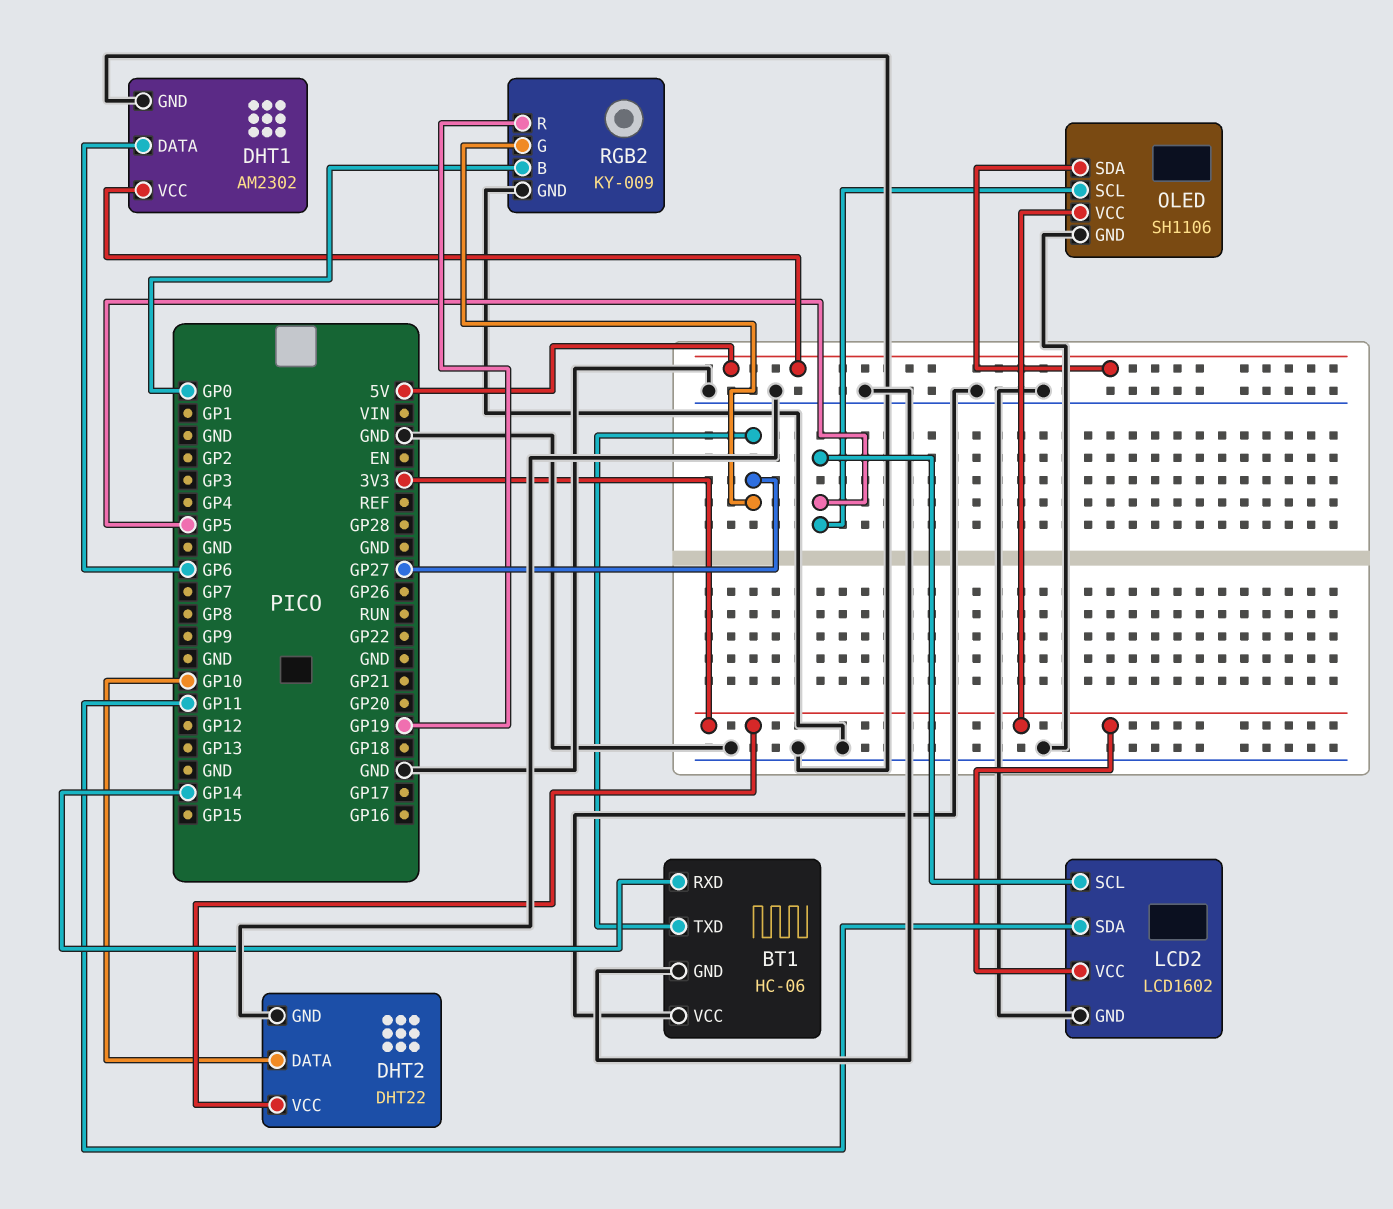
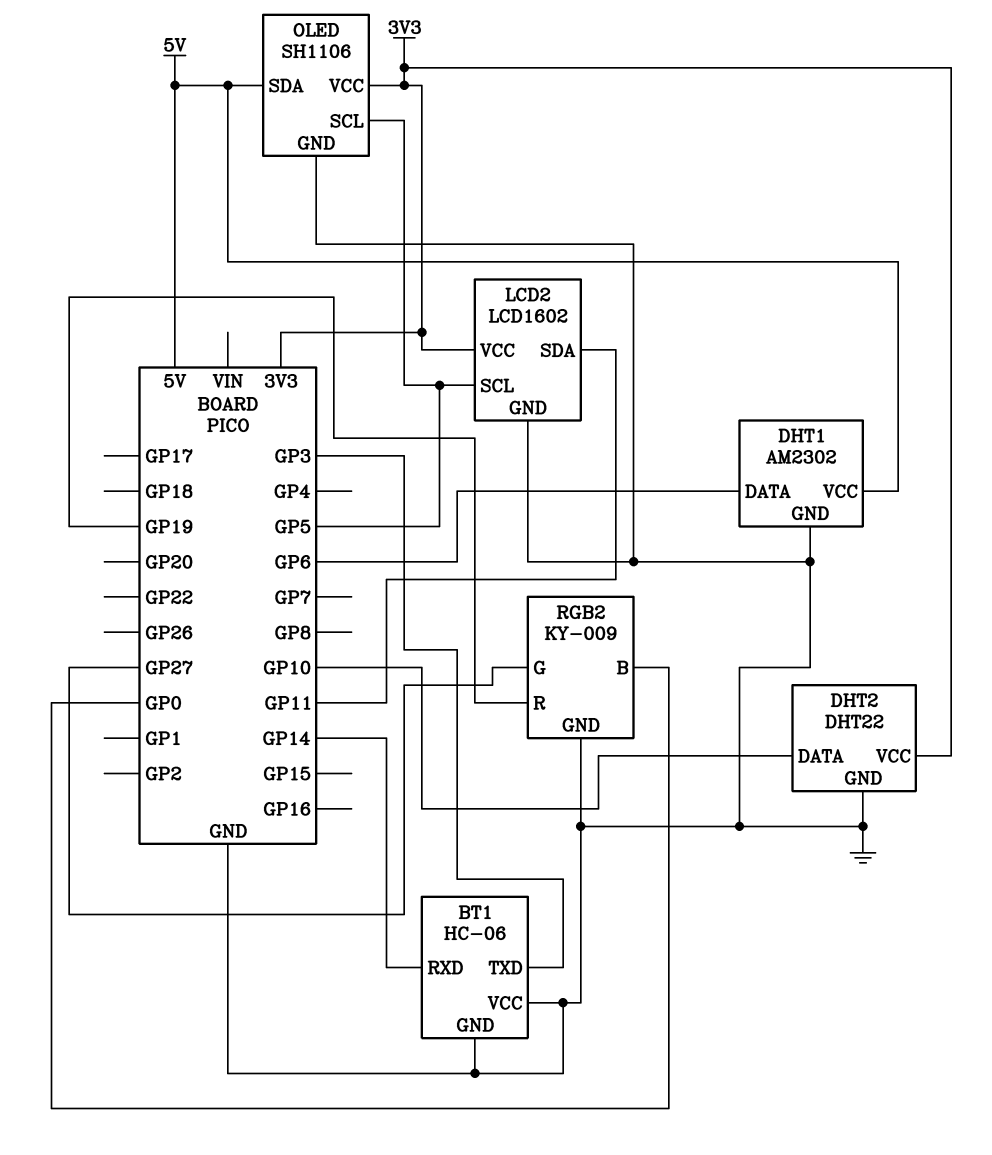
BT1 pin TXD: GP27 -> GP3

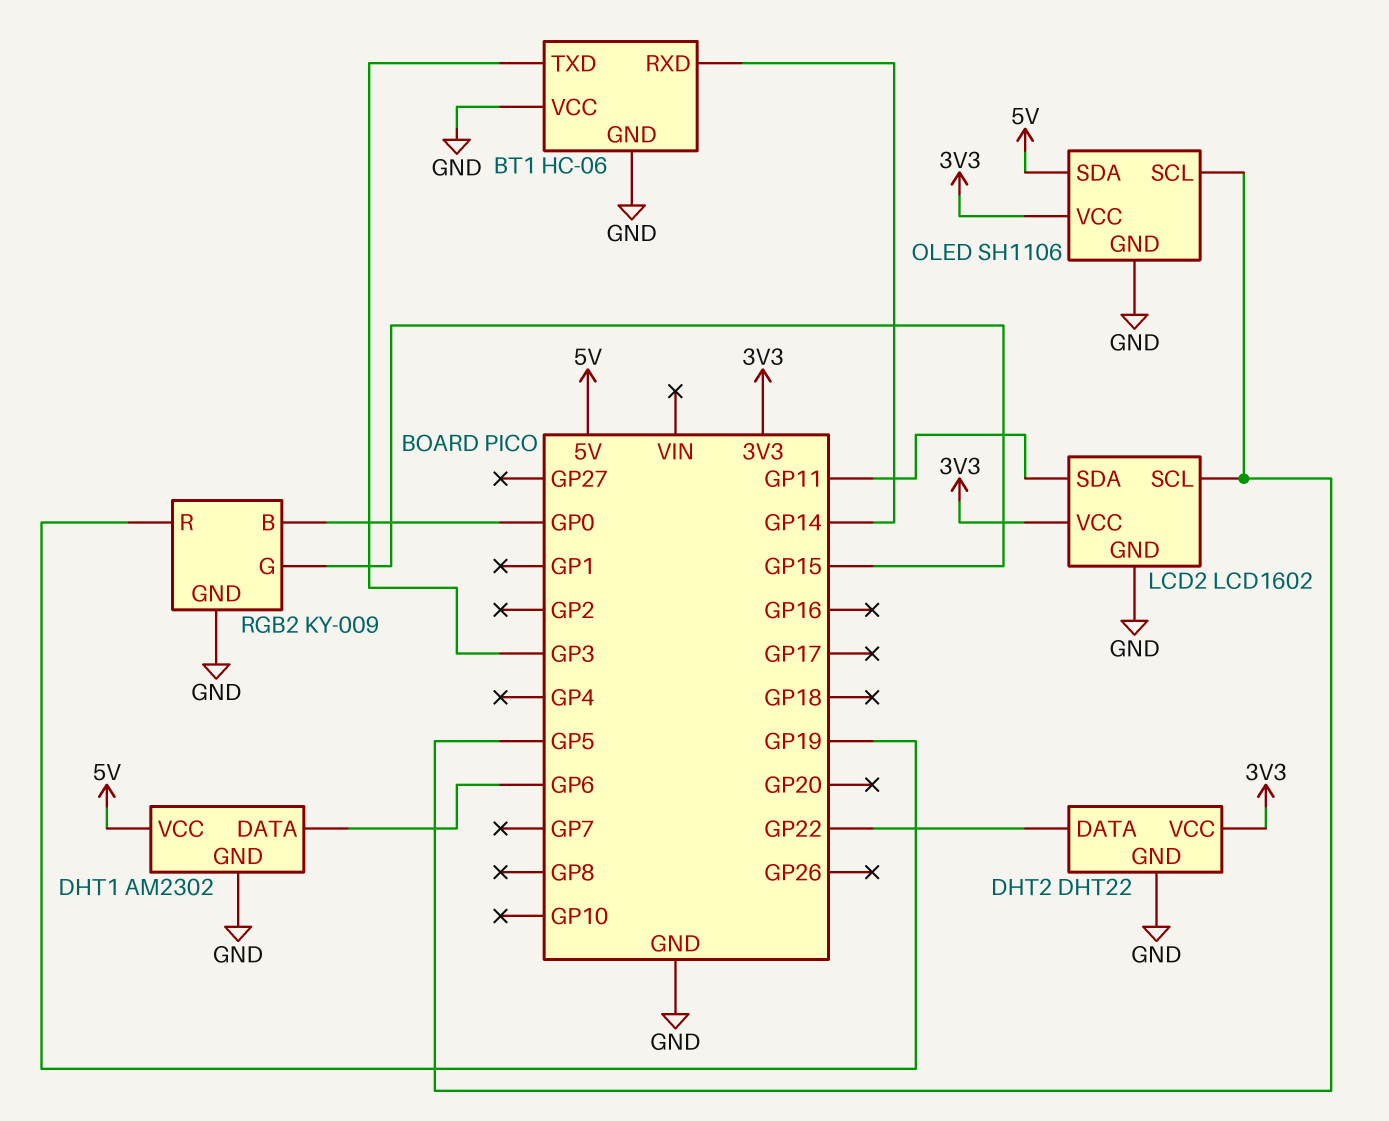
DHT2 pin DATA: GP10 -> GP22
RGB2 pin G: GP27 -> GP15

